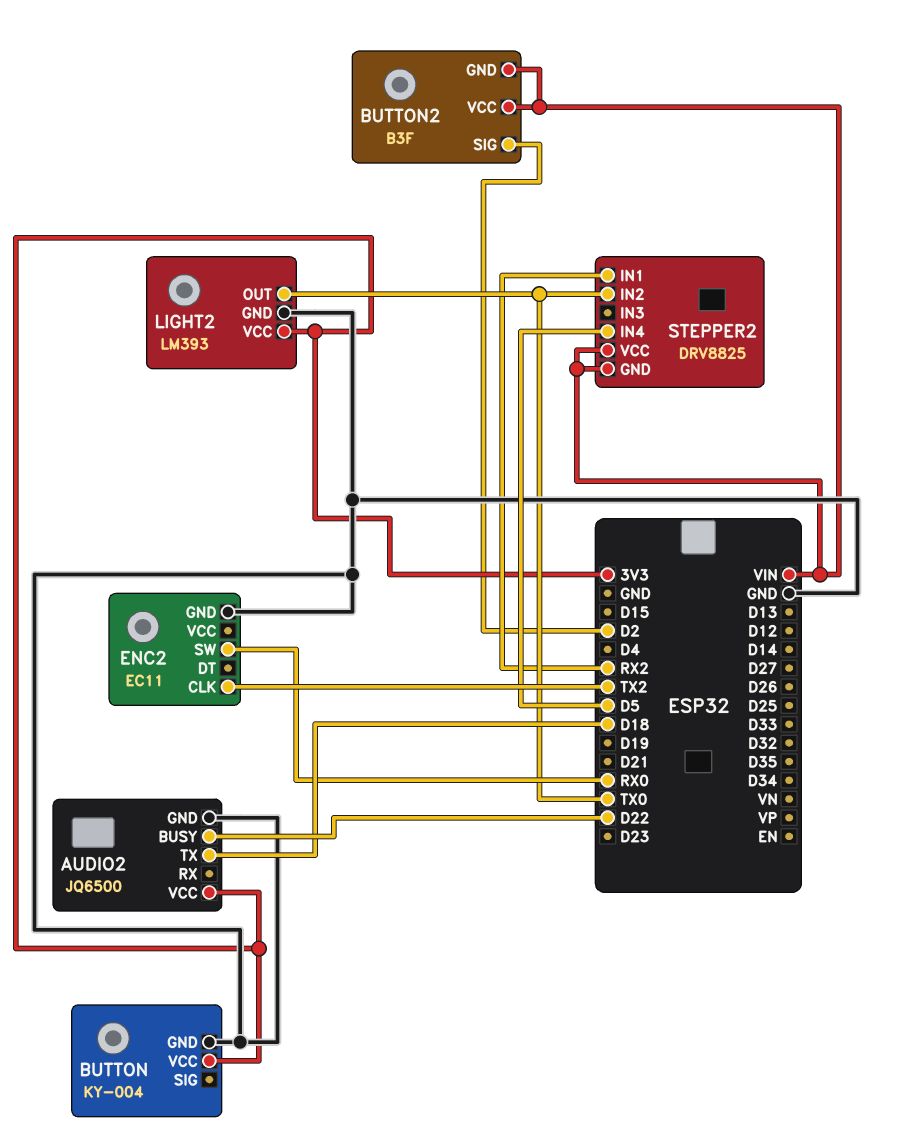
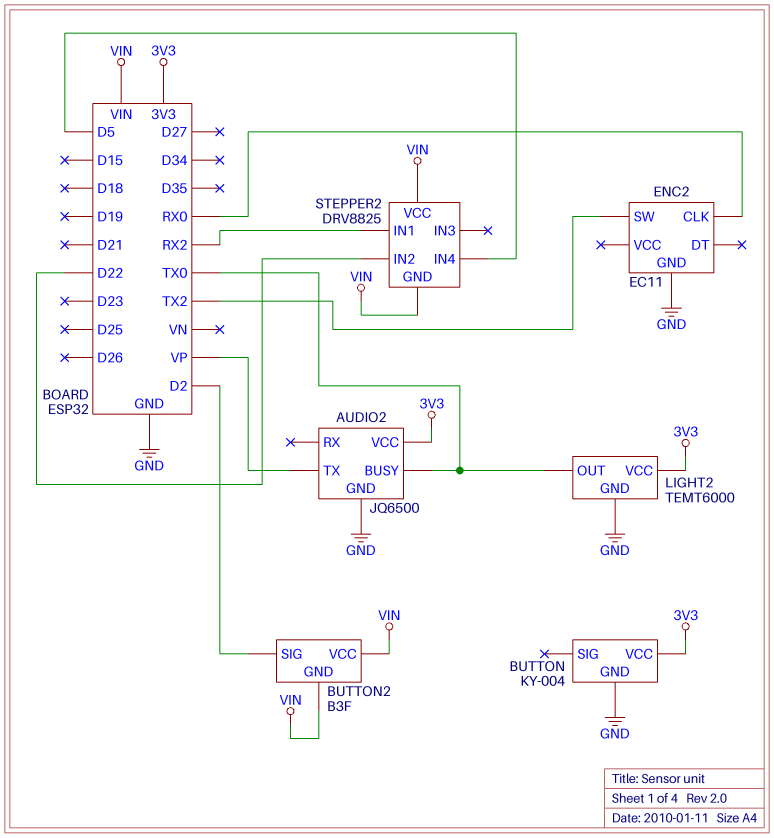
AUDIO2 pin BUSY: D22 -> TX0
AUDIO2 pin TX: D18 -> VP
ENC2 pin CLK: TX2 -> RX0
ENC2 pin SW: RX0 -> TX2
LIGHT2: LM393 -> TEMT6000
STEPPER2 pin IN2: TX0 -> D22

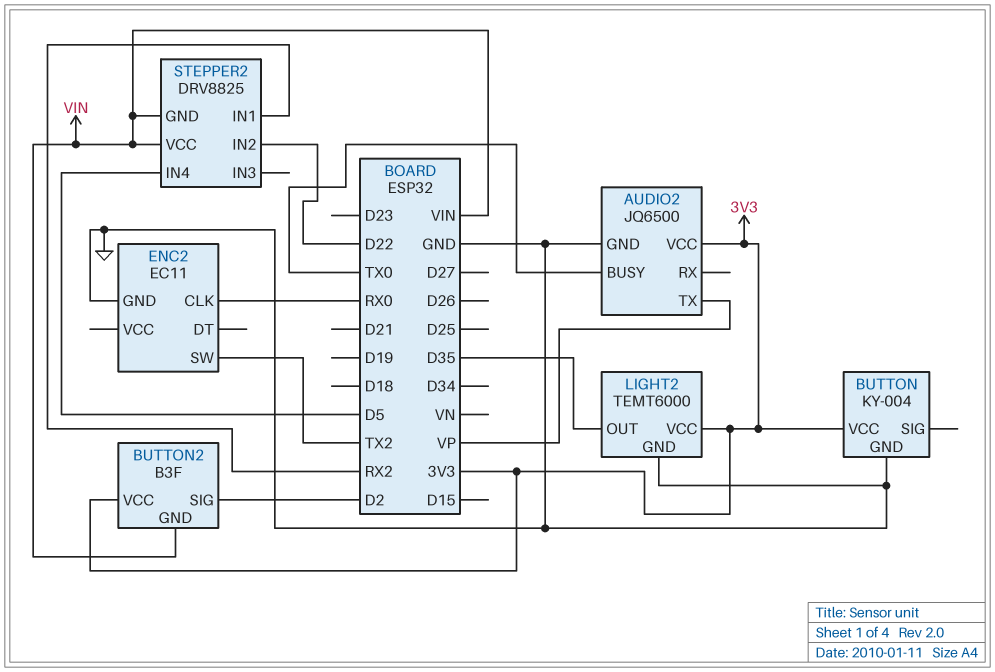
BUTTON2 pin VCC: VIN -> 3V3
LIGHT2 pin OUT: TX0 -> D35

